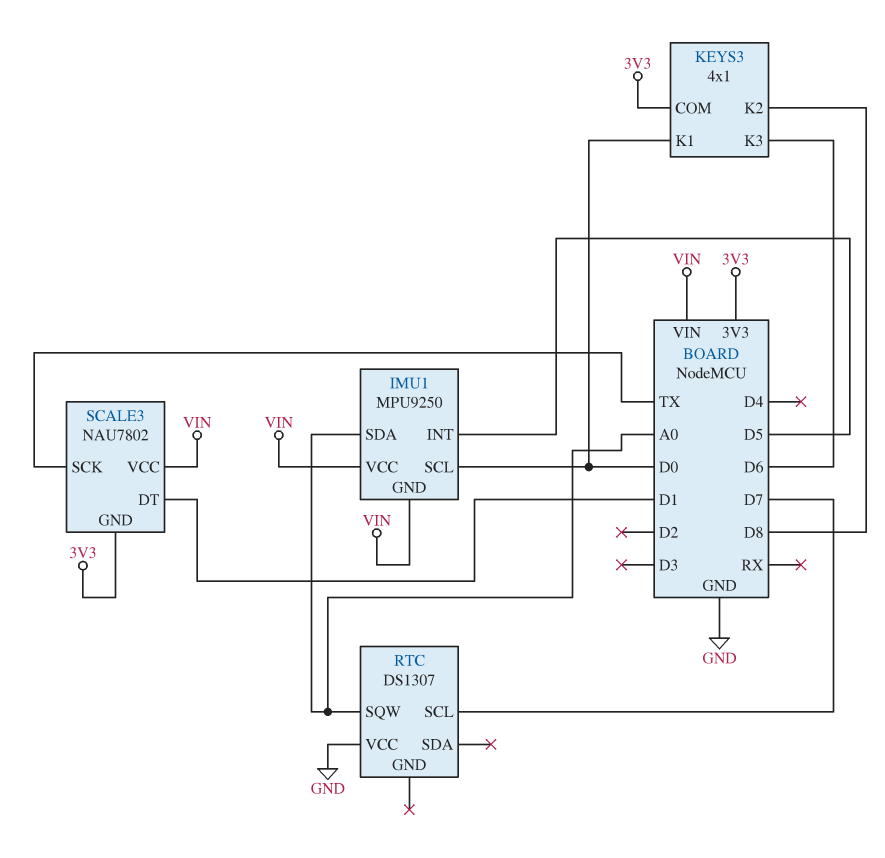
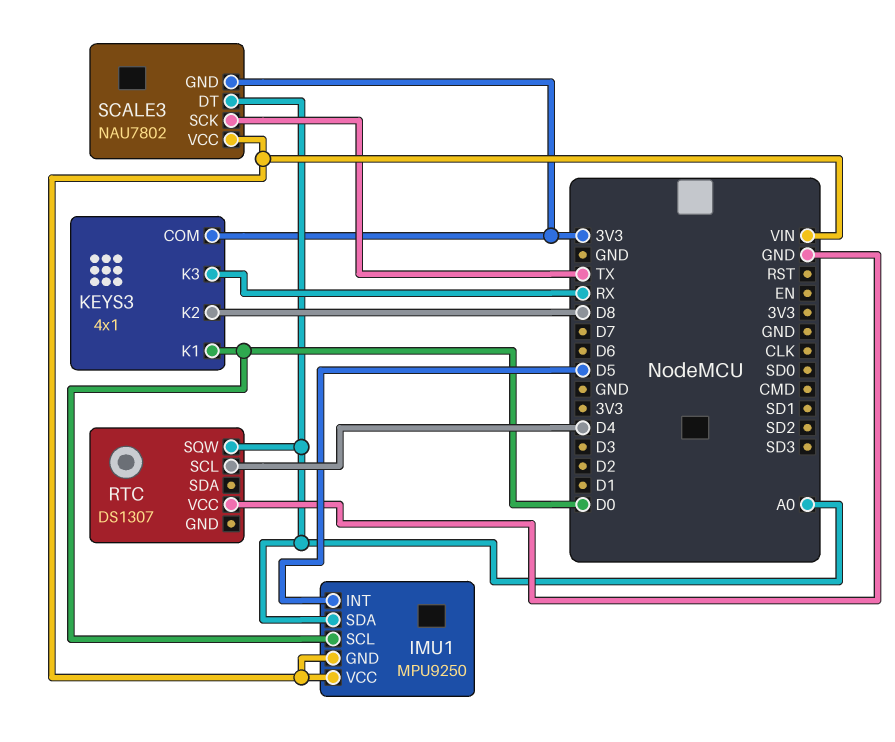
KEYS3 pin K3: D6 -> RX
RTC pin SCL: D7 -> D4
SCALE3 pin DT: D1 -> A0

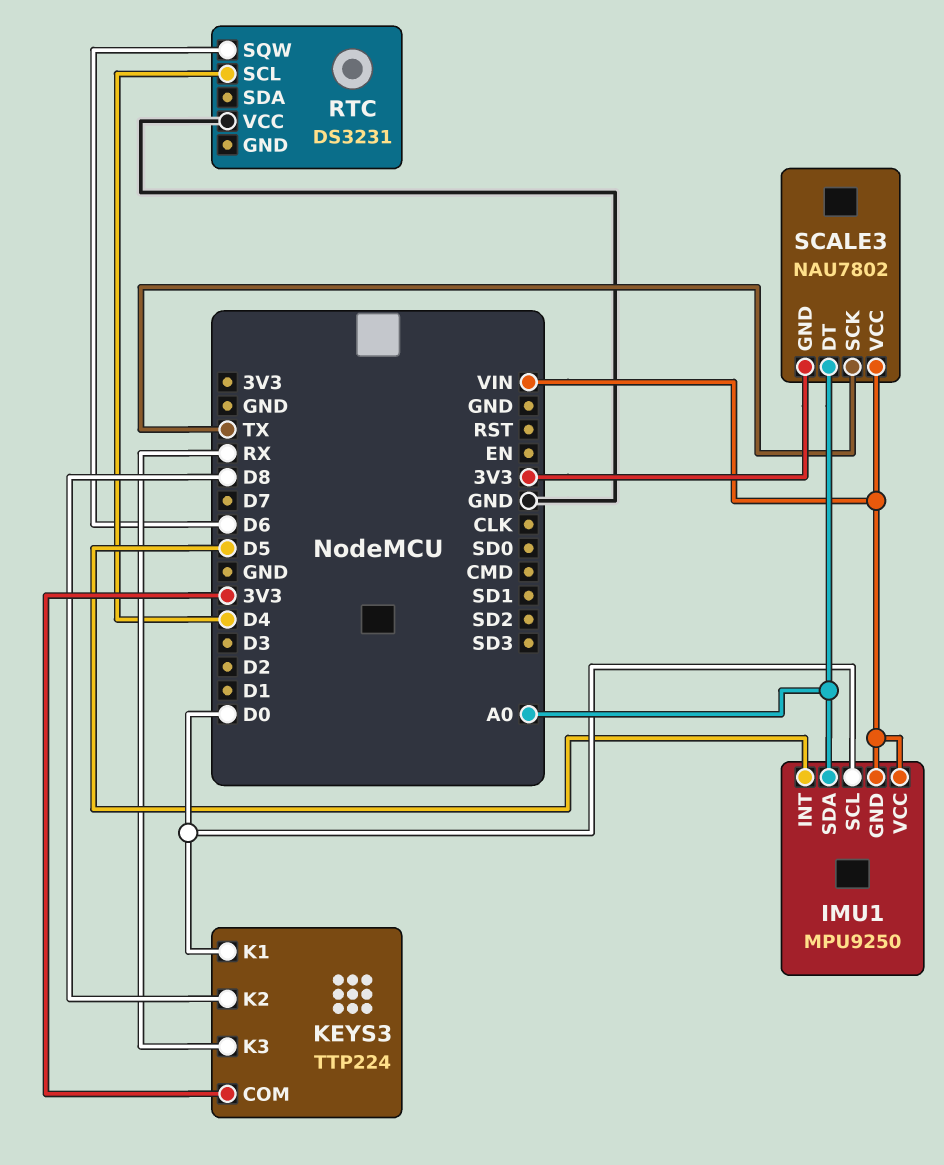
KEYS3: 4x1 -> TTP224
RTC: DS1307 -> DS3231
RTC pin SQW: A0 -> D6

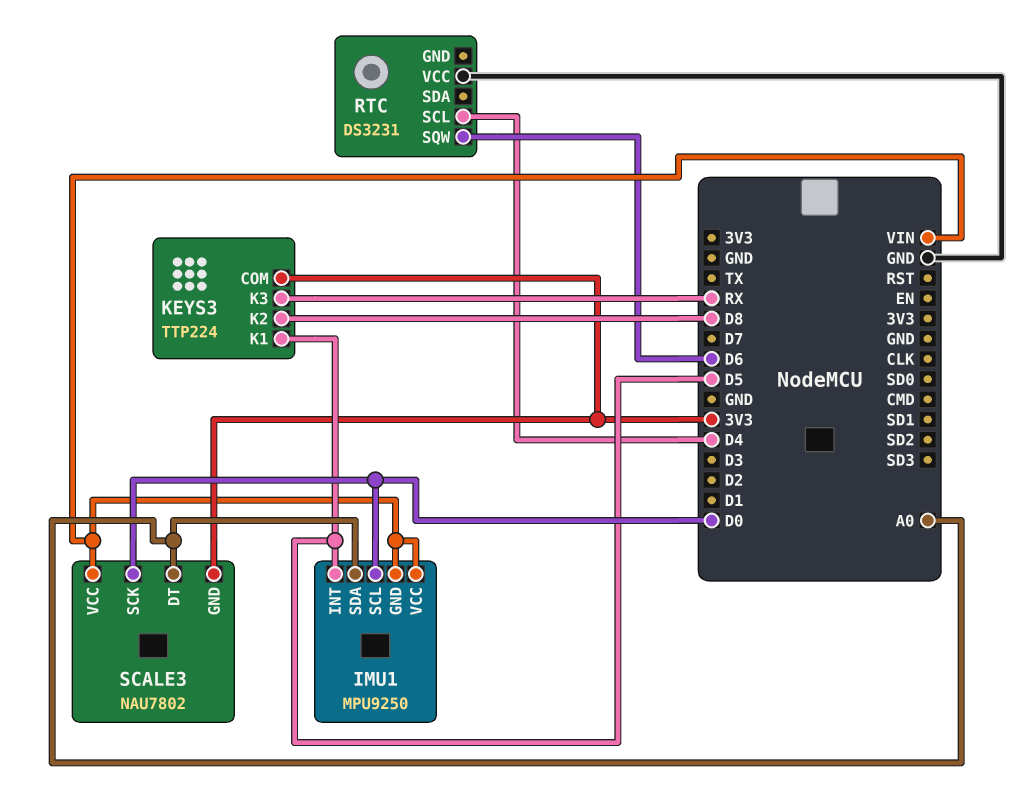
KEYS3 pin K1: D0 -> D5
SCALE3 pin SCK: TX -> D0

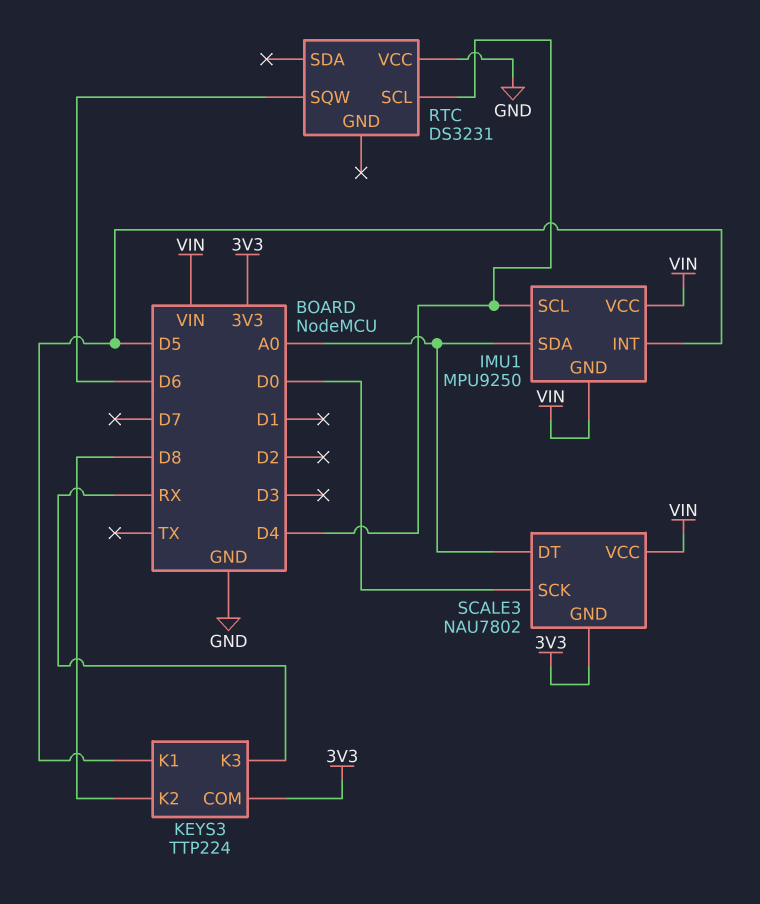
IMU1 pin SCL: D0 -> D4

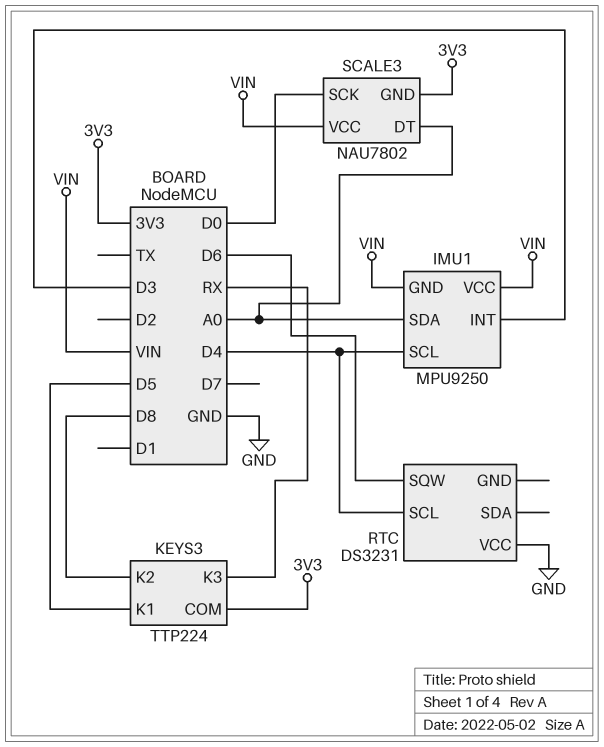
IMU1 pin INT: D5 -> D3

